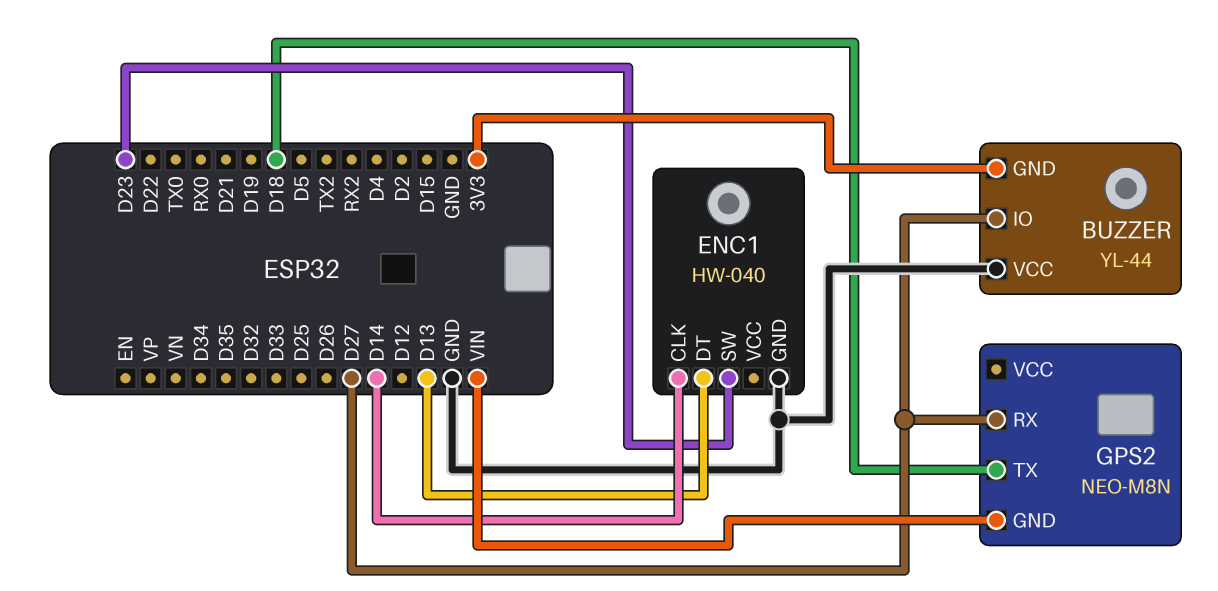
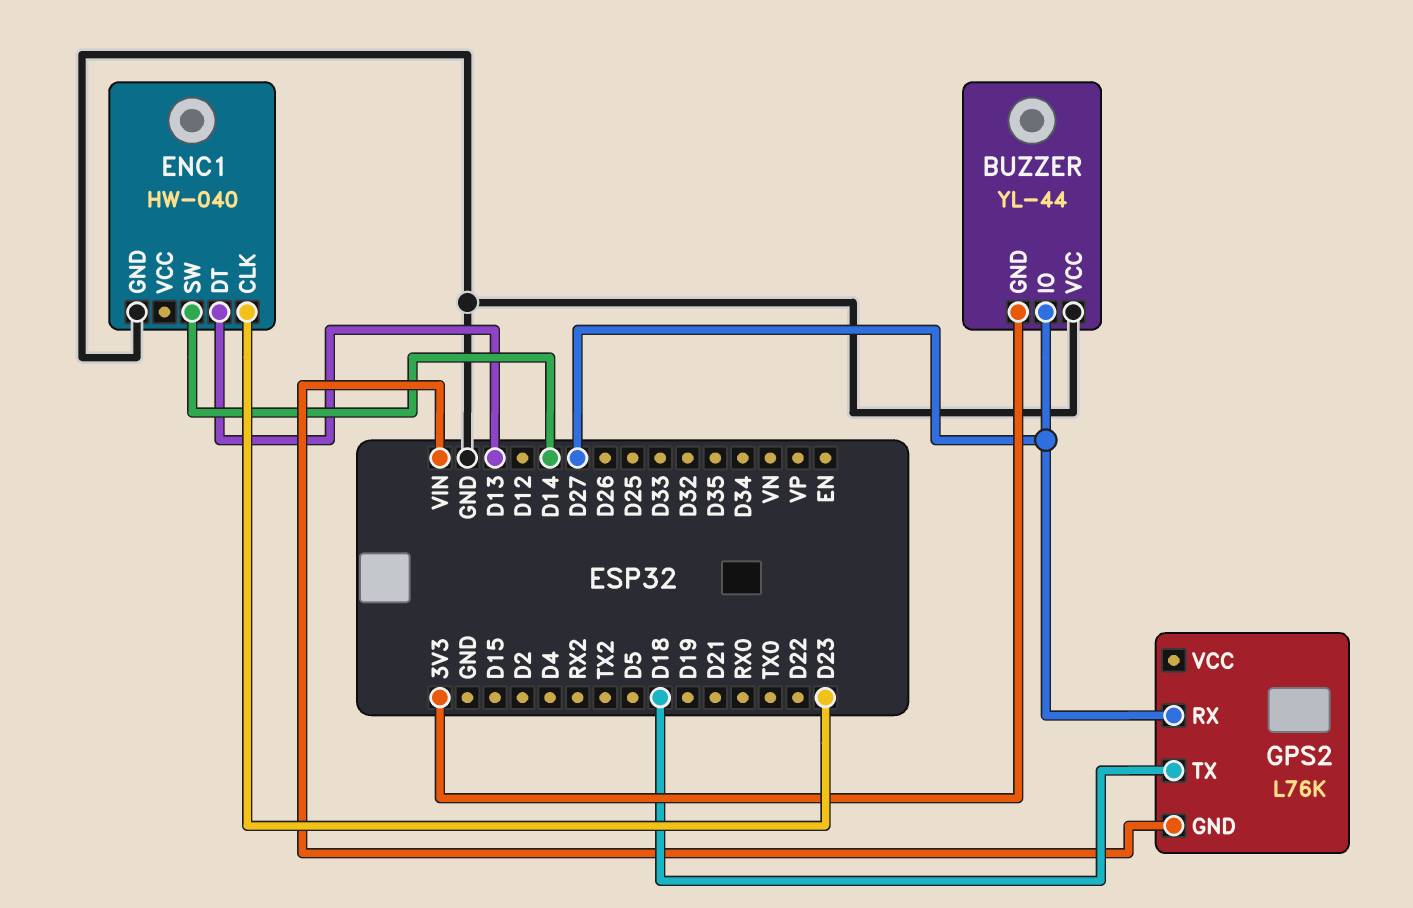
ENC1 pin CLK: D14 -> D23
ENC1 pin SW: D23 -> D14
GPS2: NEO-M8N -> L76K

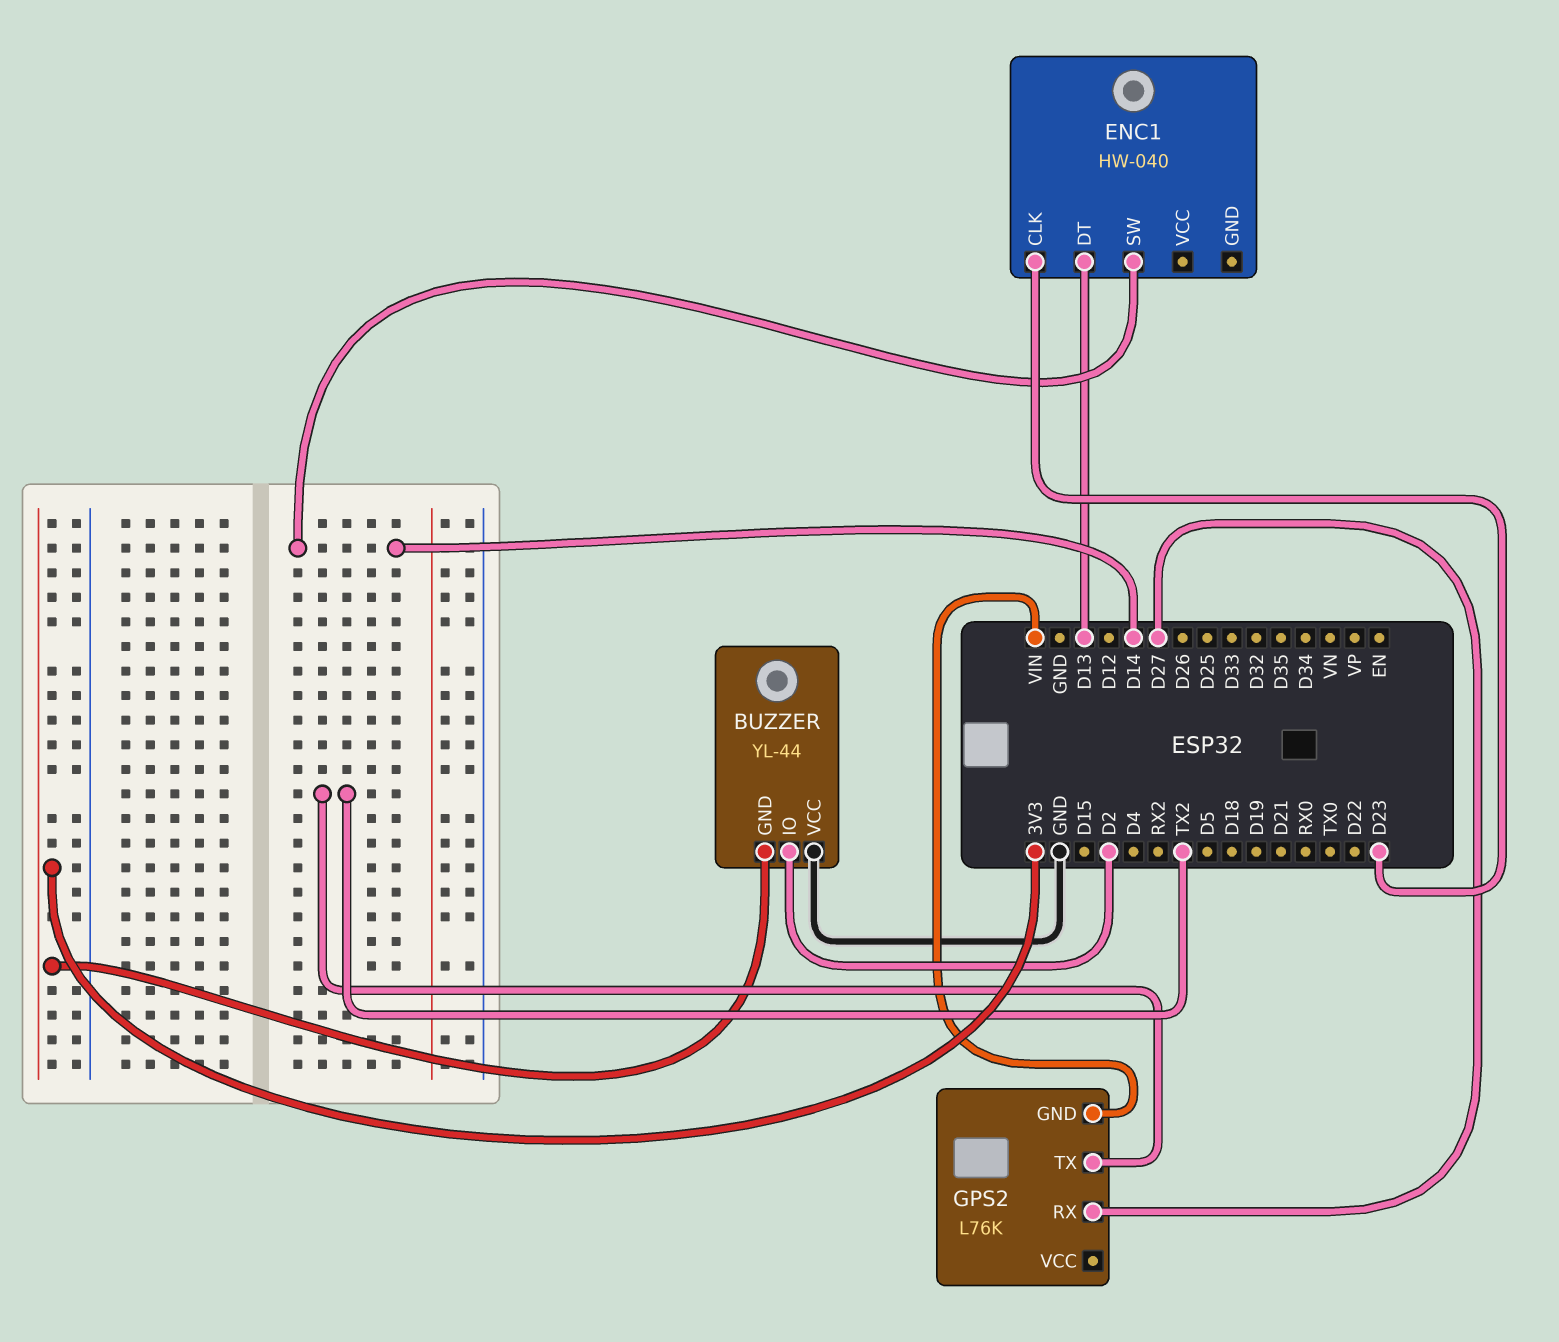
BUZZER pin IO: D27 -> D2
ENC1 pin GND: GND -> none
GPS2 pin TX: D18 -> TX2

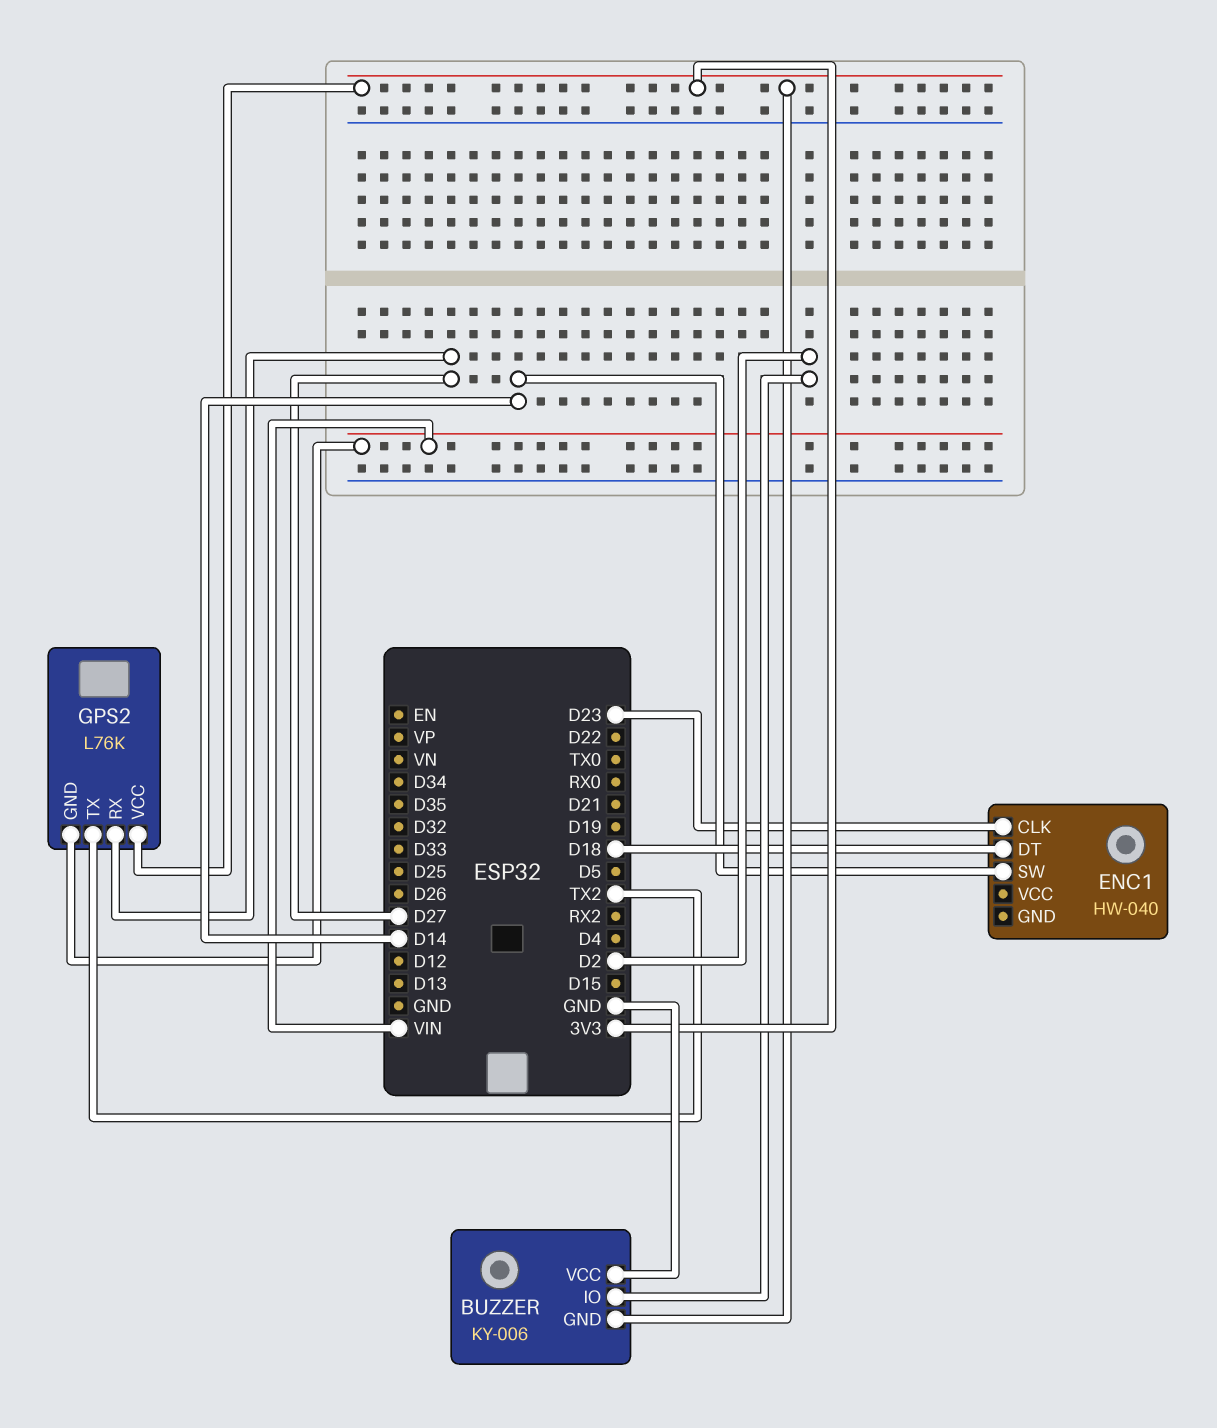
BUZZER: YL-44 -> KY-006
ENC1 pin DT: D13 -> D18
GPS2 pin VCC: none -> 3V3

